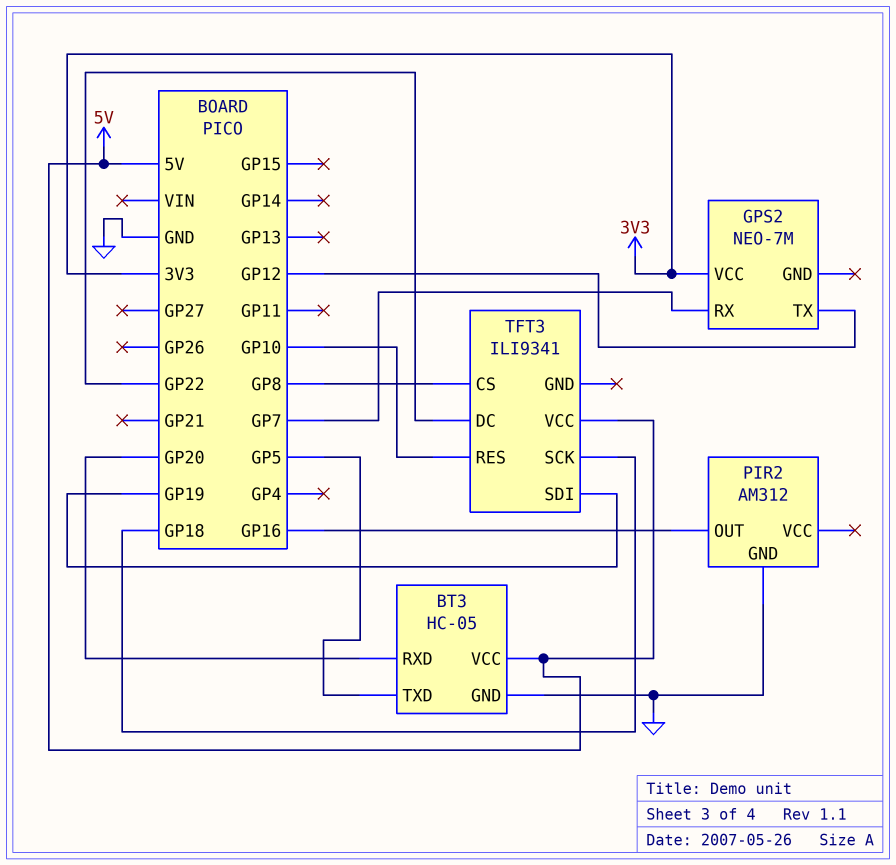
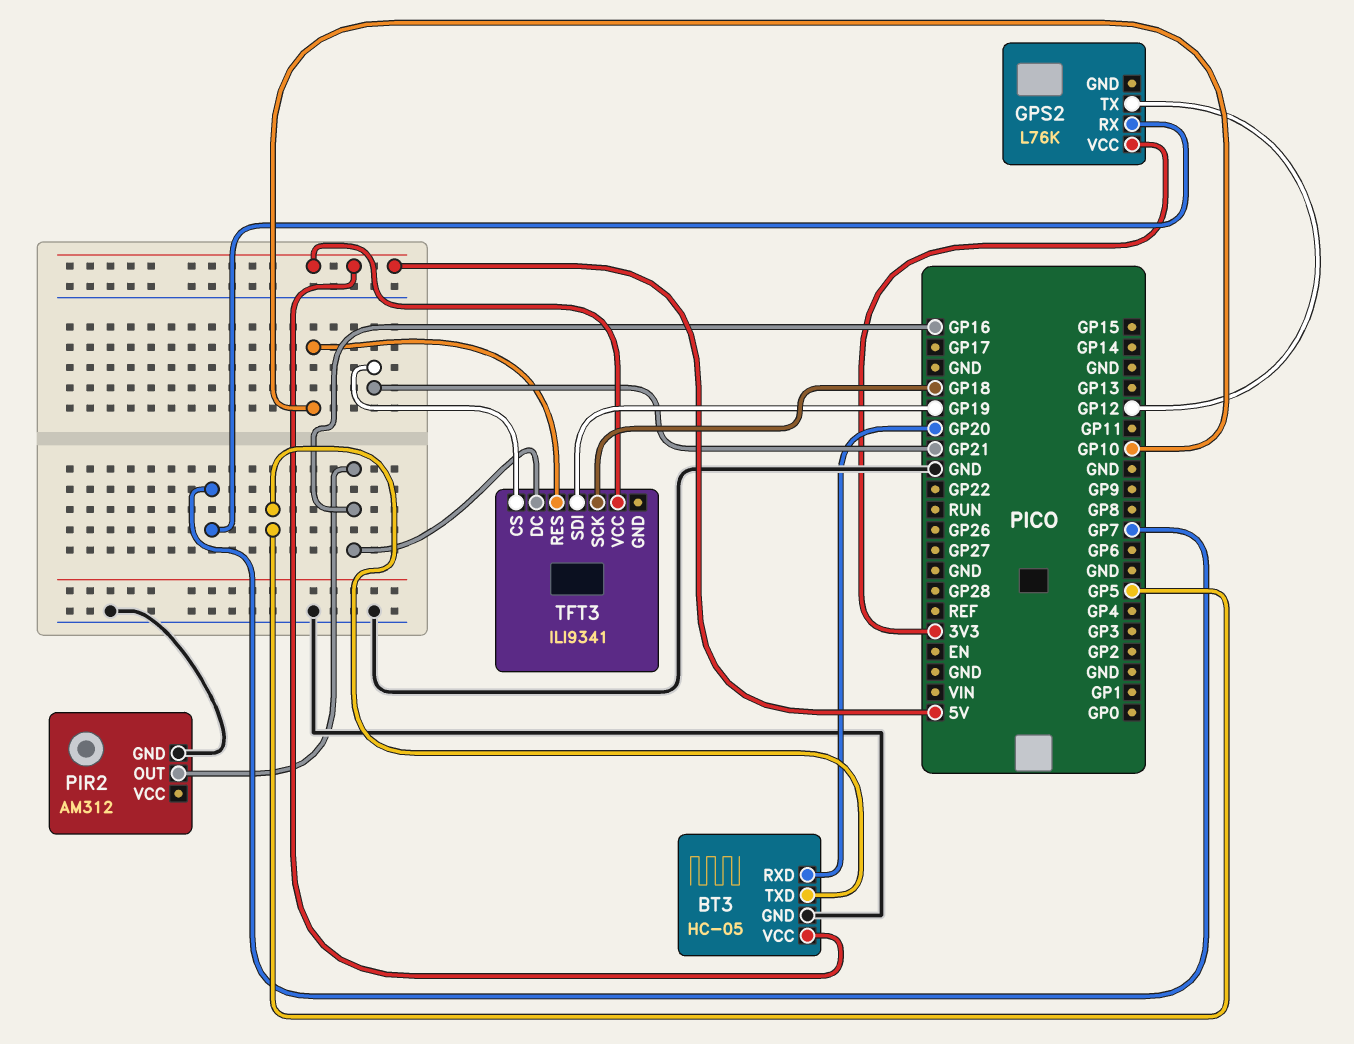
GPS2: NEO-7M -> L76K
TFT3 pin CS: GP8 -> GP21
TFT3 pin DC: GP22 -> GP16

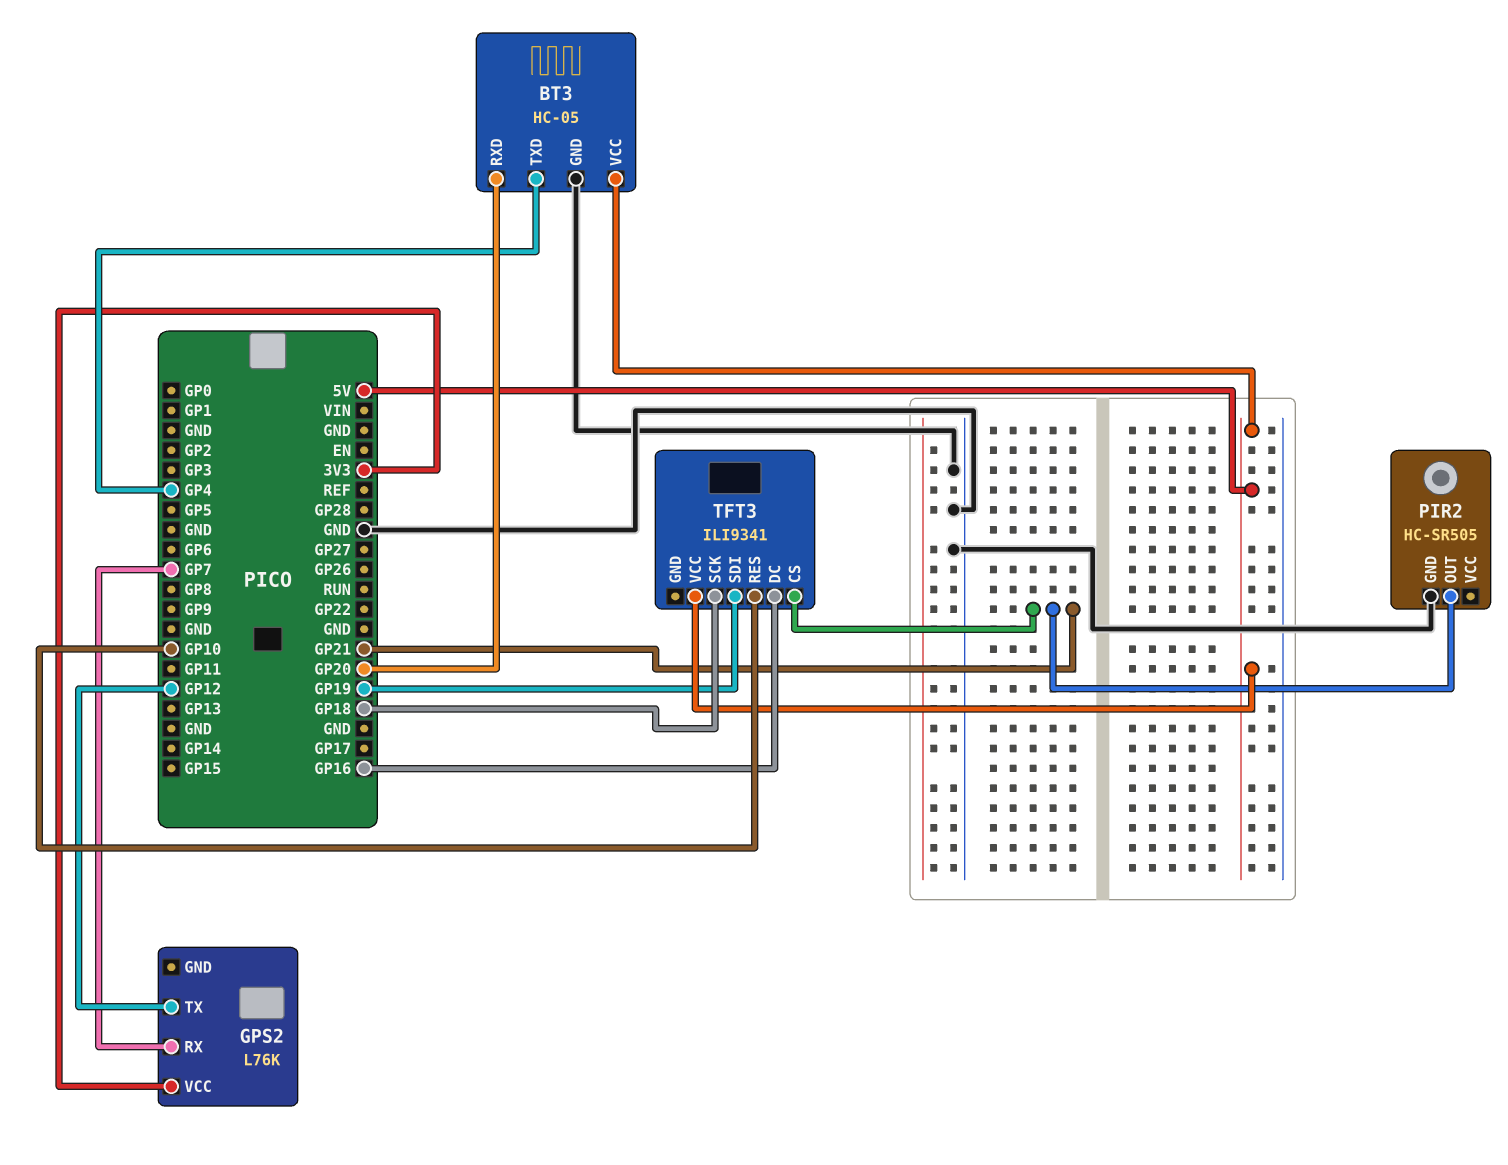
BT3 pin TXD: GP5 -> GP4
PIR2: AM312 -> HC-SR505
PIR2 pin OUT: GP16 -> GP21

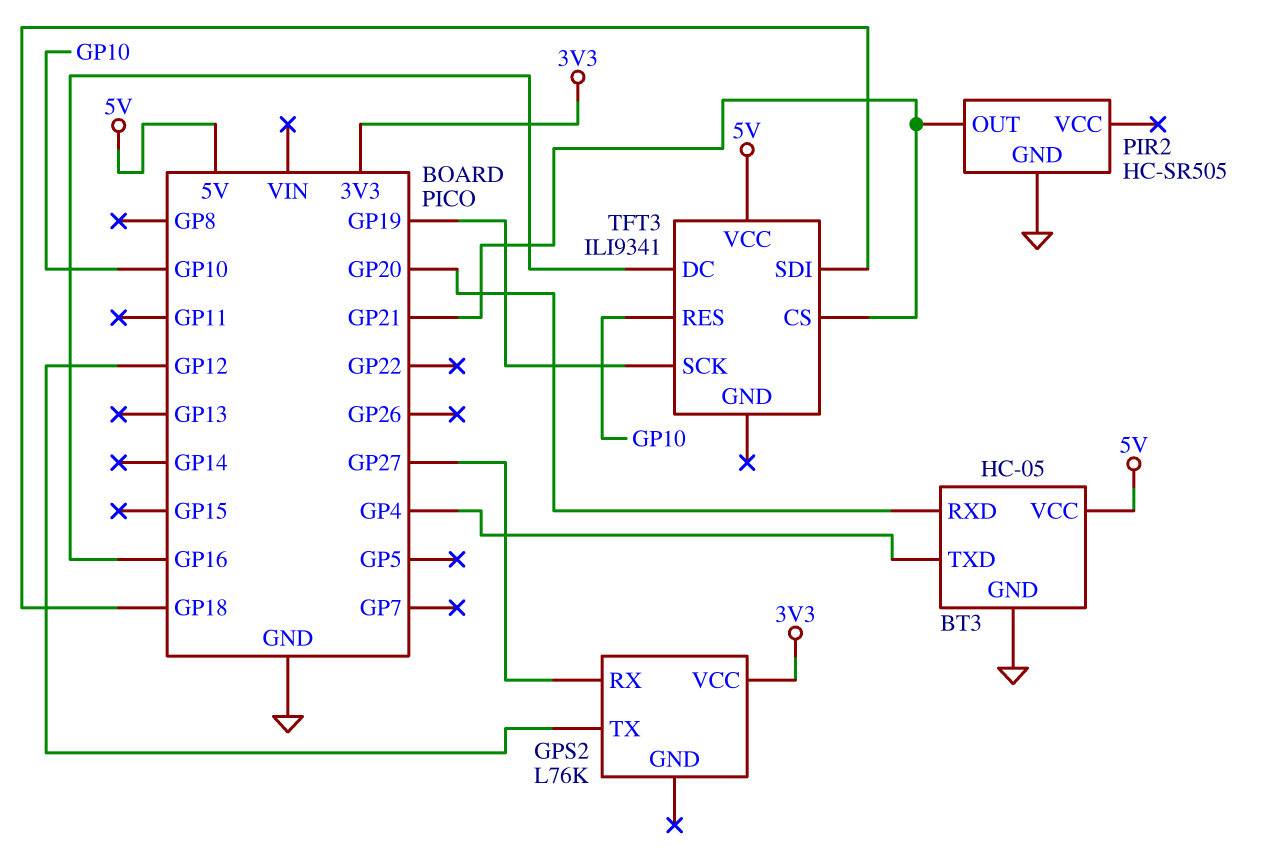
GPS2 pin RX: GP7 -> GP27
TFT3 pin SCK: GP18 -> GP19
TFT3 pin SDI: GP19 -> GP18

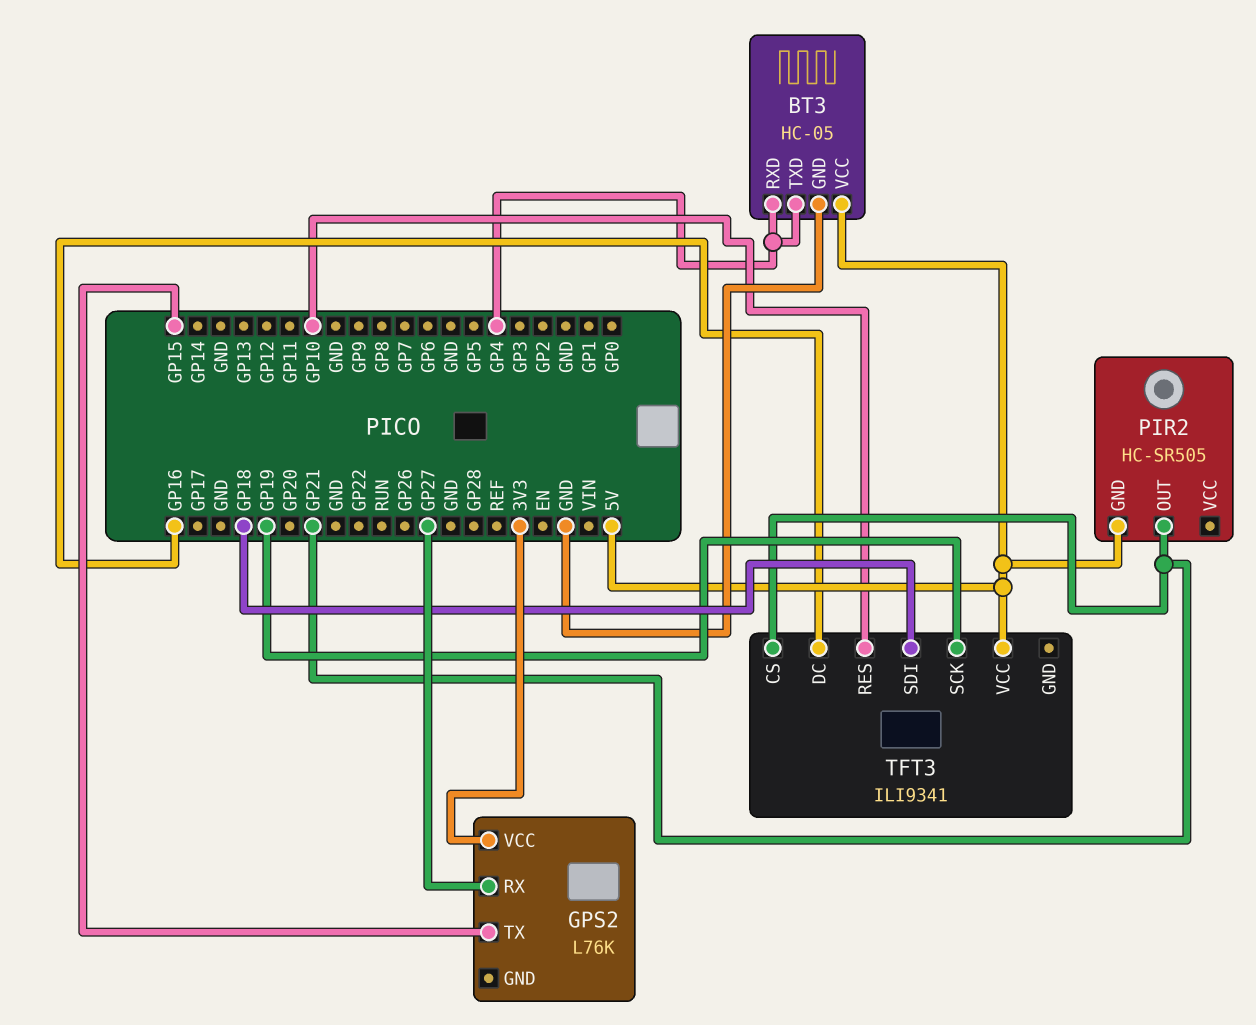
BT3 pin RXD: GP20 -> GP4
GPS2 pin TX: GP12 -> GP15
PIR2 pin GND: GND -> 5V

